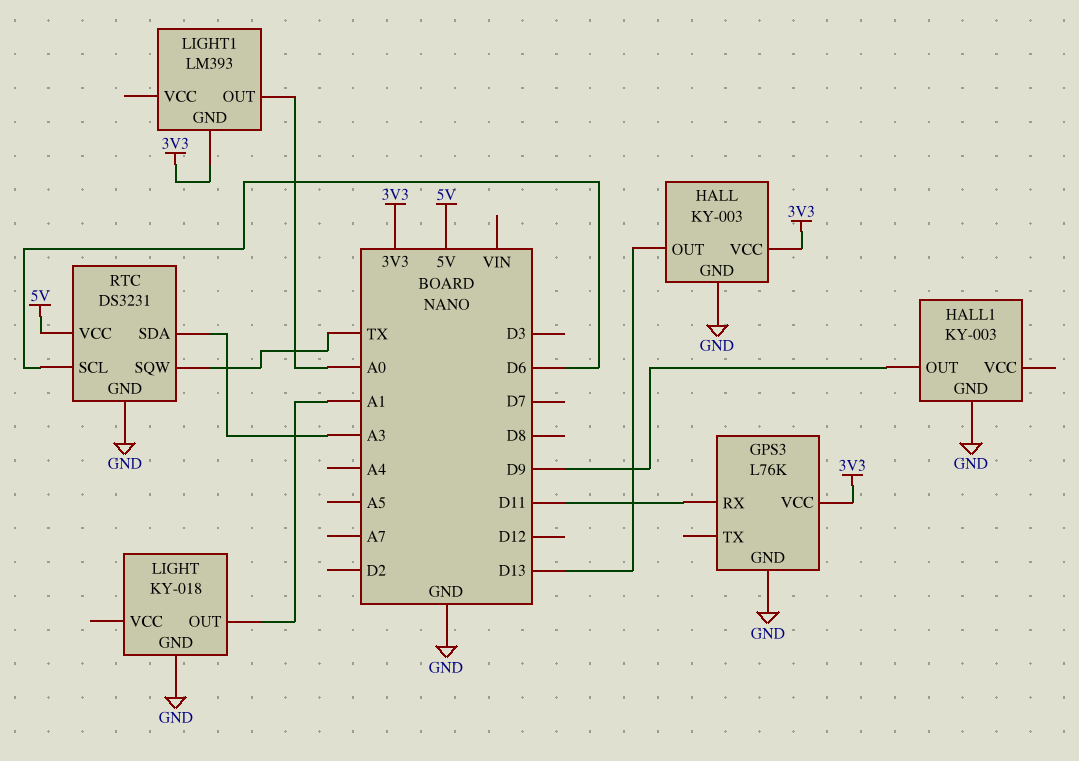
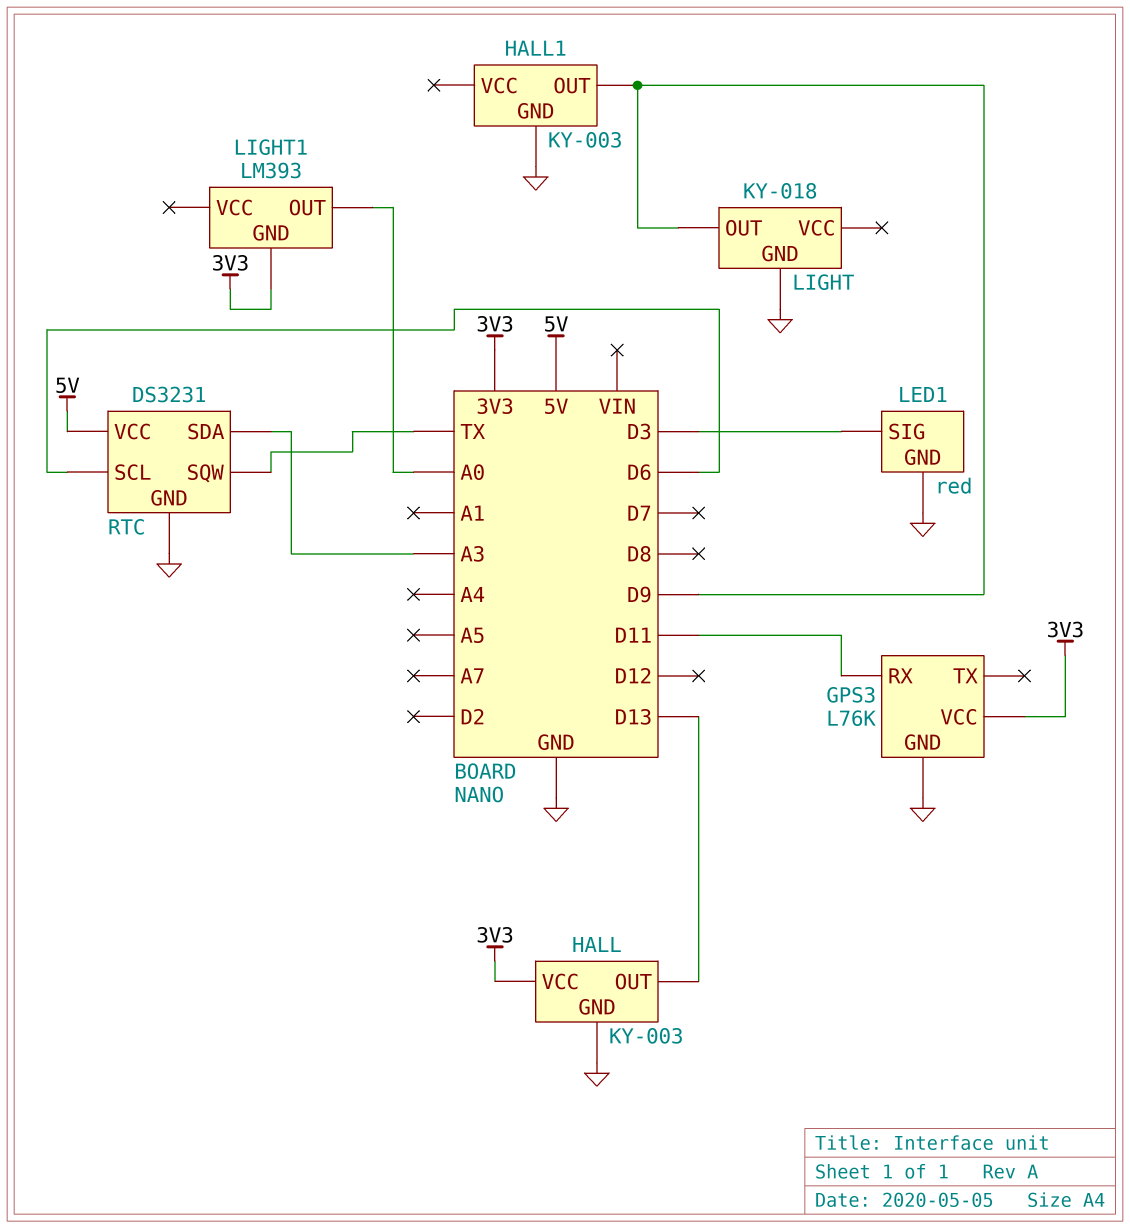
LED1: none -> red
LED1 pin GND: none -> GND
LED1 pin SIG: none -> D3
LIGHT pin OUT: A1 -> D9

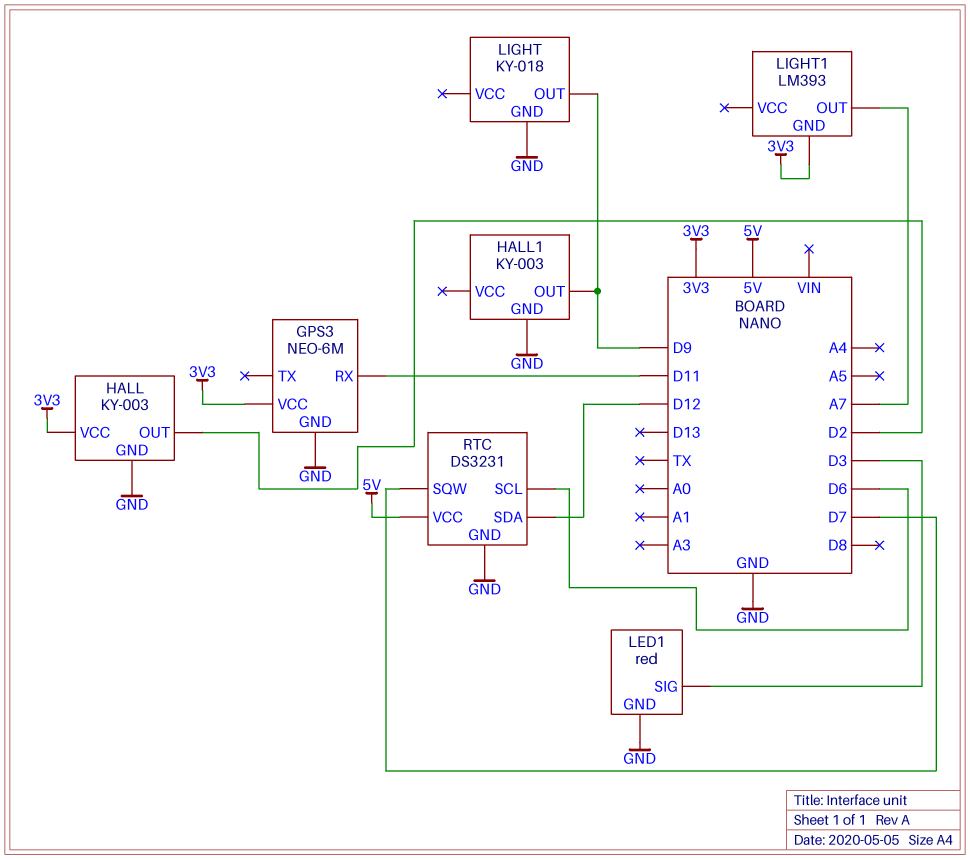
GPS3: L76K -> NEO-6M
HALL pin OUT: D13 -> D2
LIGHT1 pin OUT: A0 -> A7
RTC pin SDA: A3 -> D12
RTC pin SQW: TX -> D7

